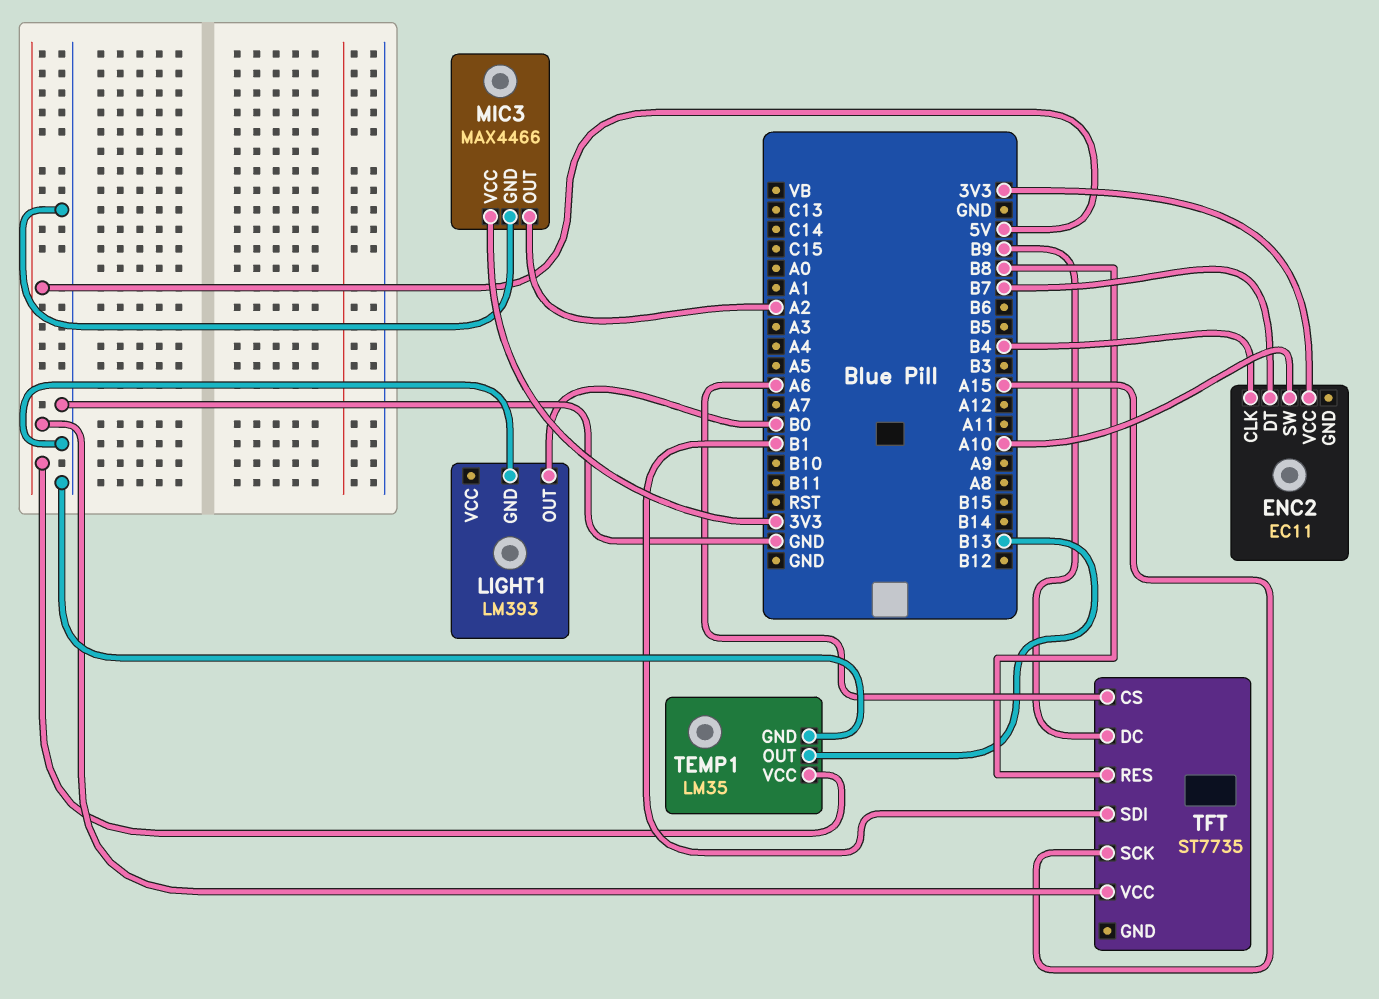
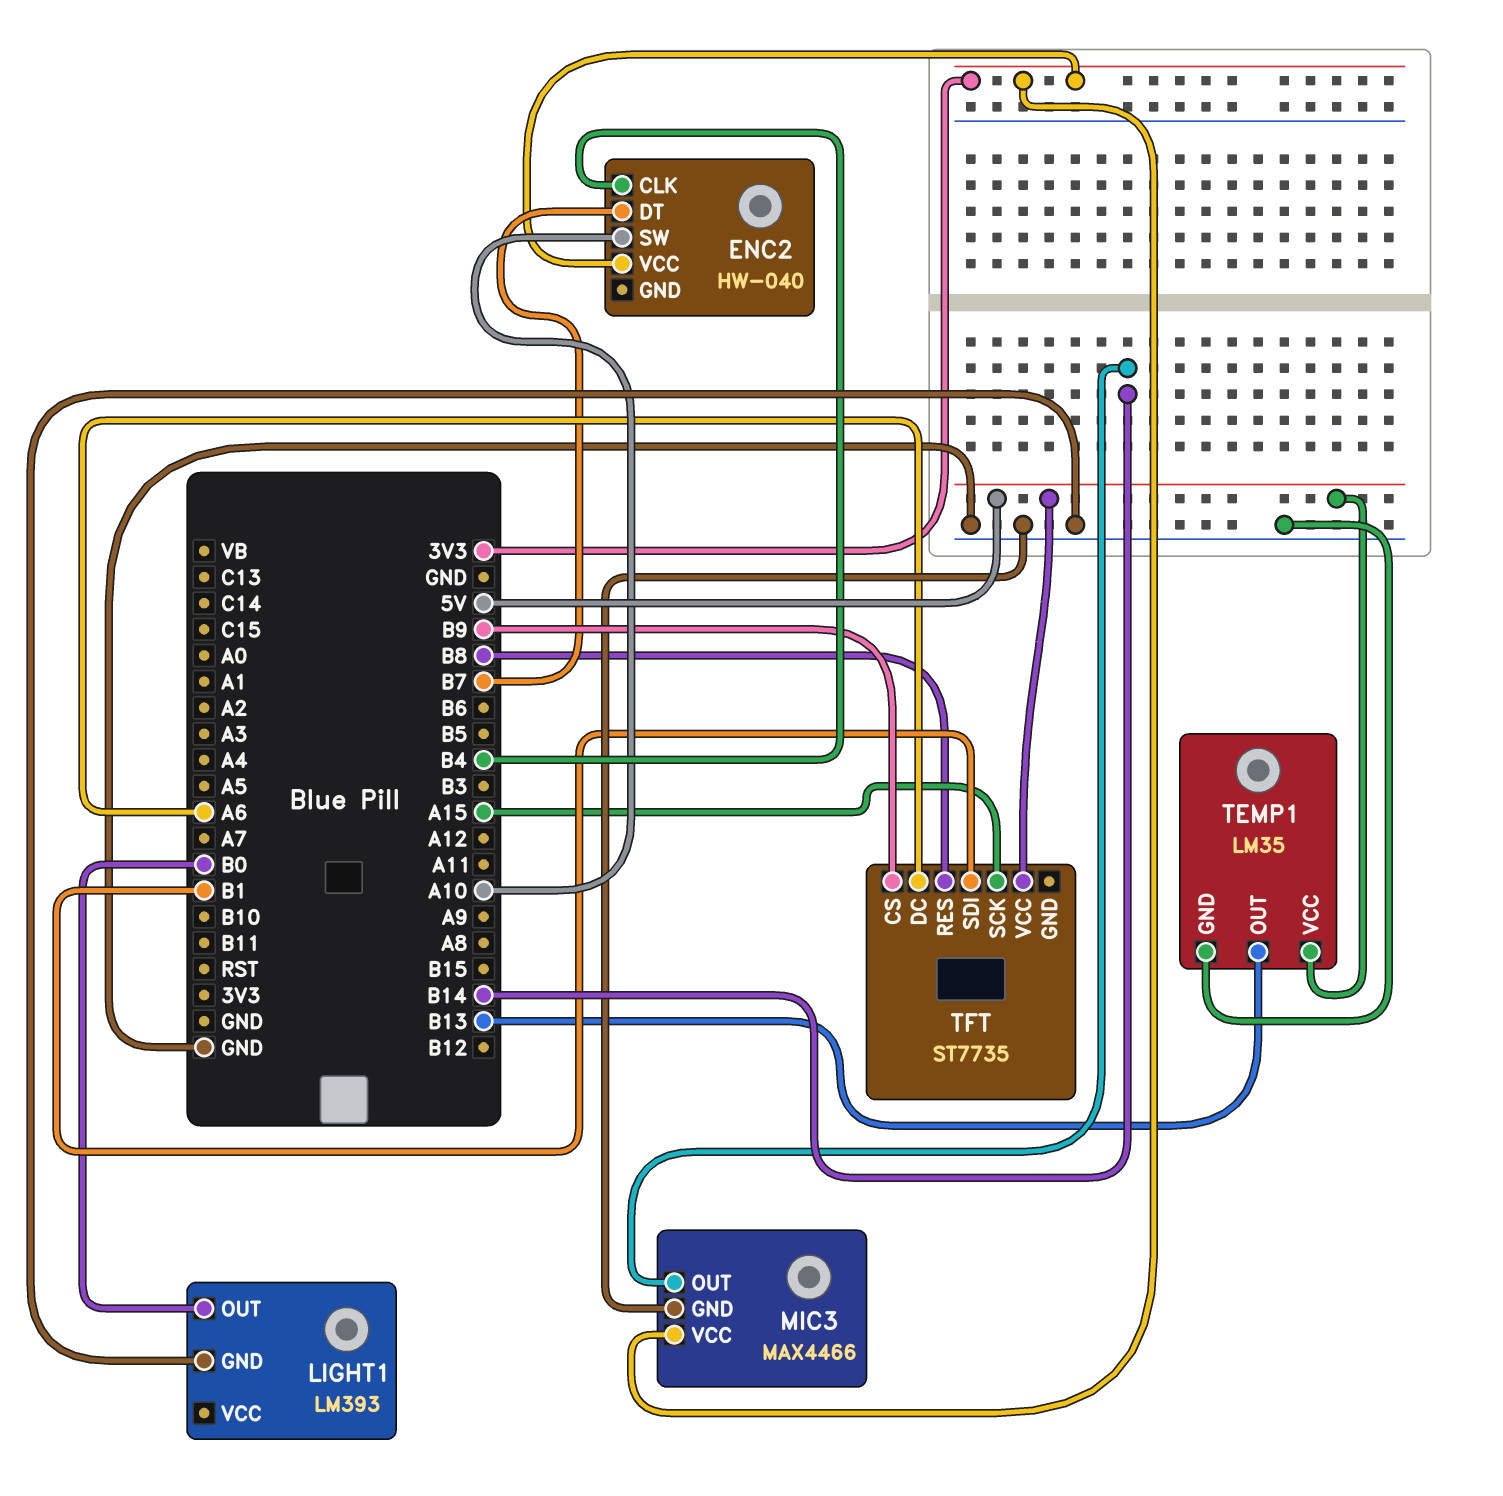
ENC2: EC11 -> HW-040
MIC3 pin OUT: A2 -> B14
TFT pin CS: A6 -> B9
TFT pin DC: B9 -> A6

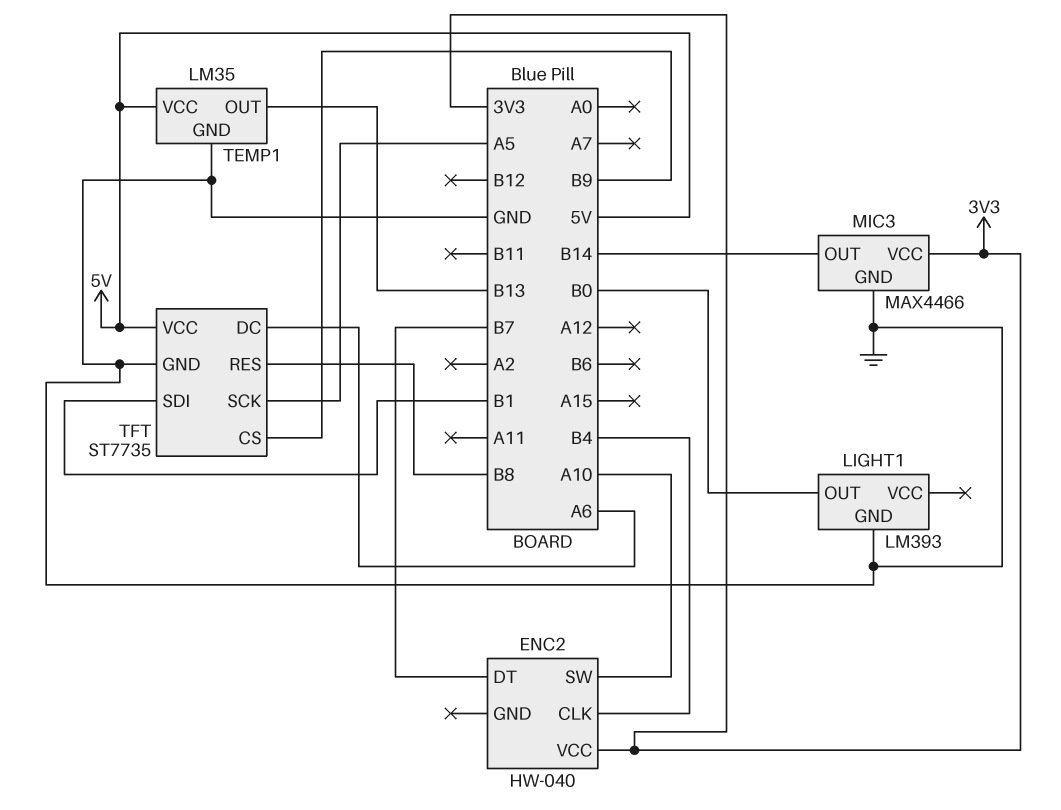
TFT pin GND: none -> GND
TFT pin SCK: A15 -> A5

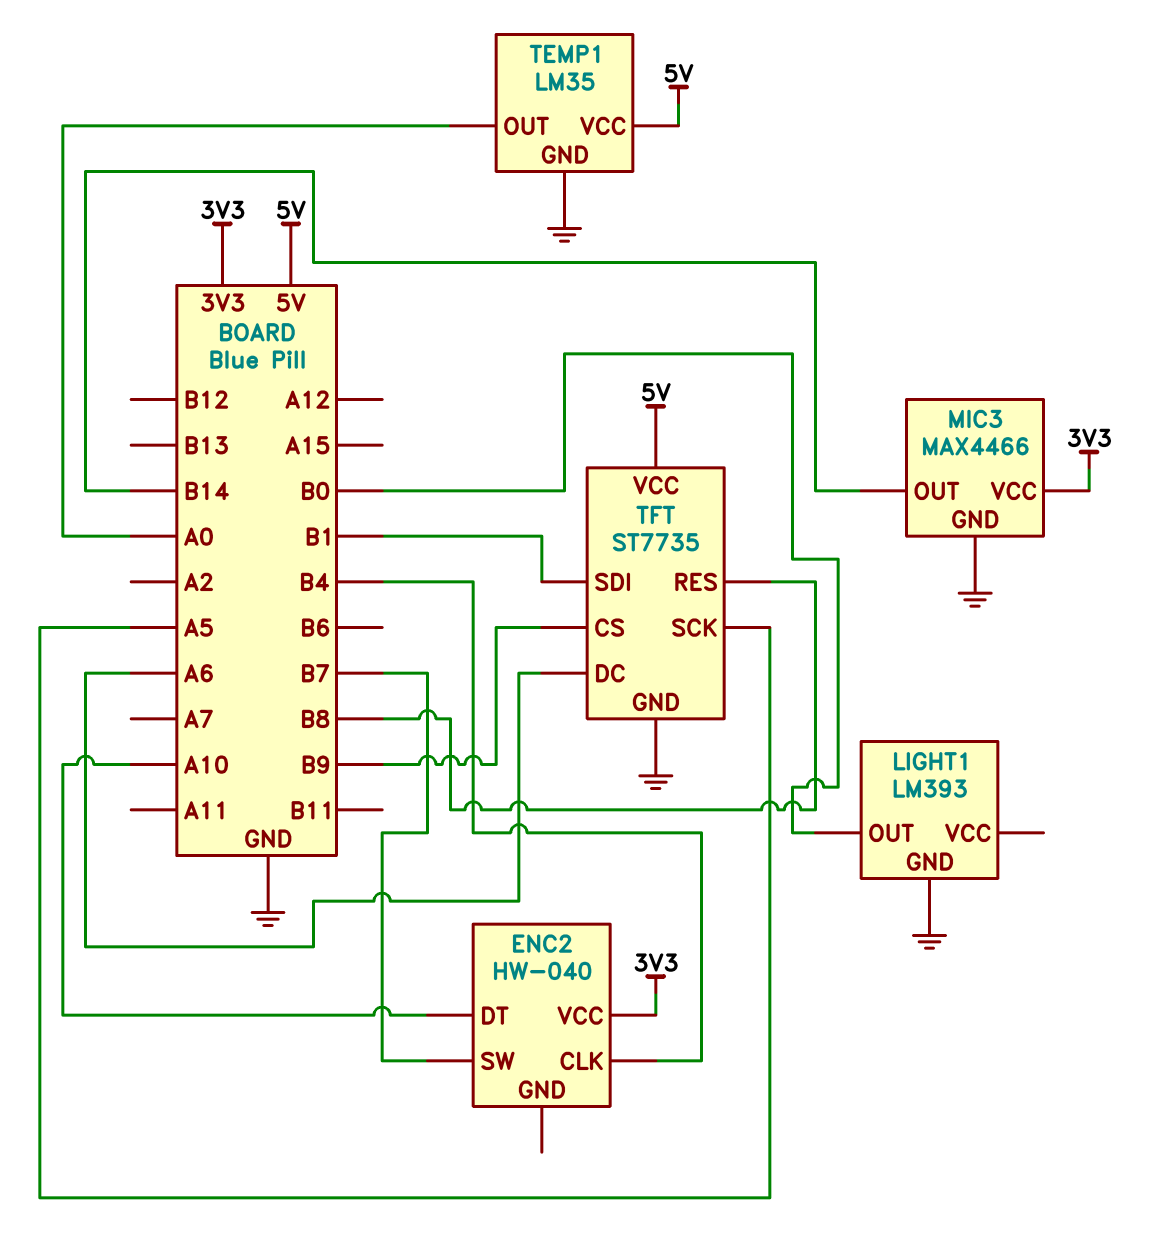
ENC2 pin DT: B7 -> A10
ENC2 pin SW: A10 -> B7
TEMP1 pin OUT: B13 -> A0

